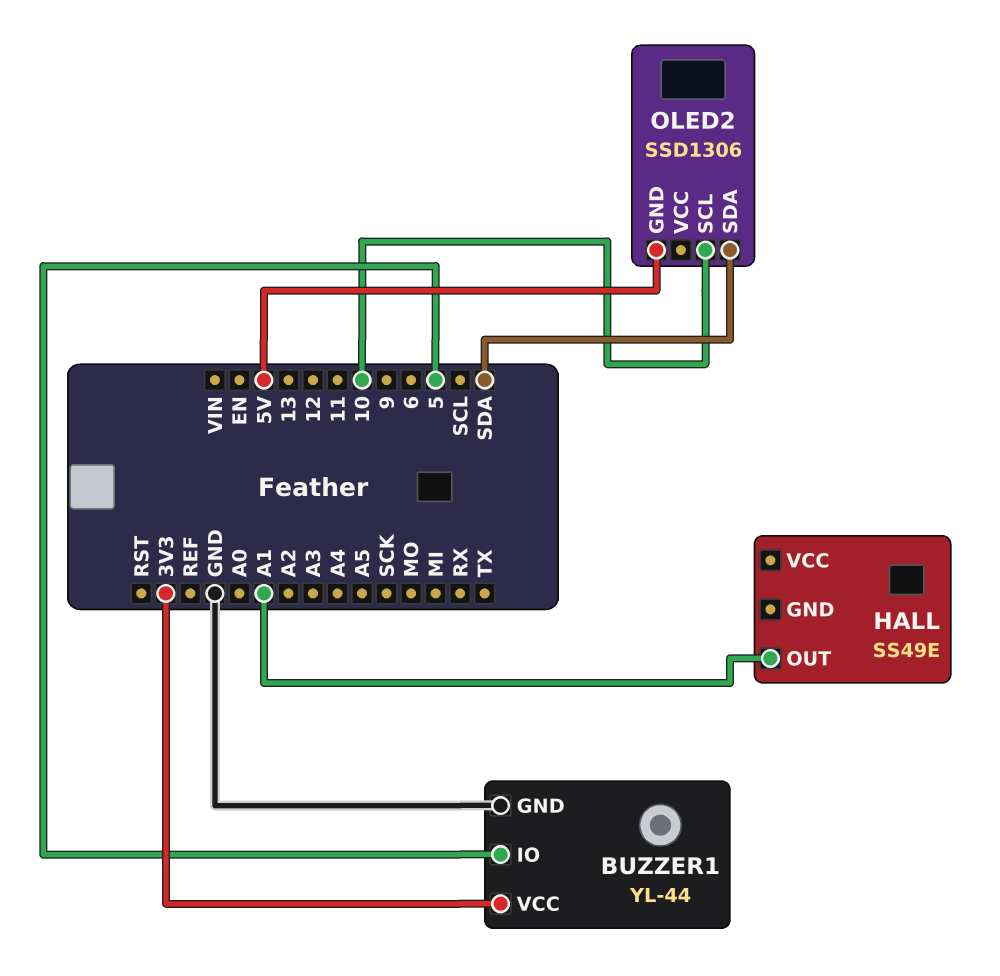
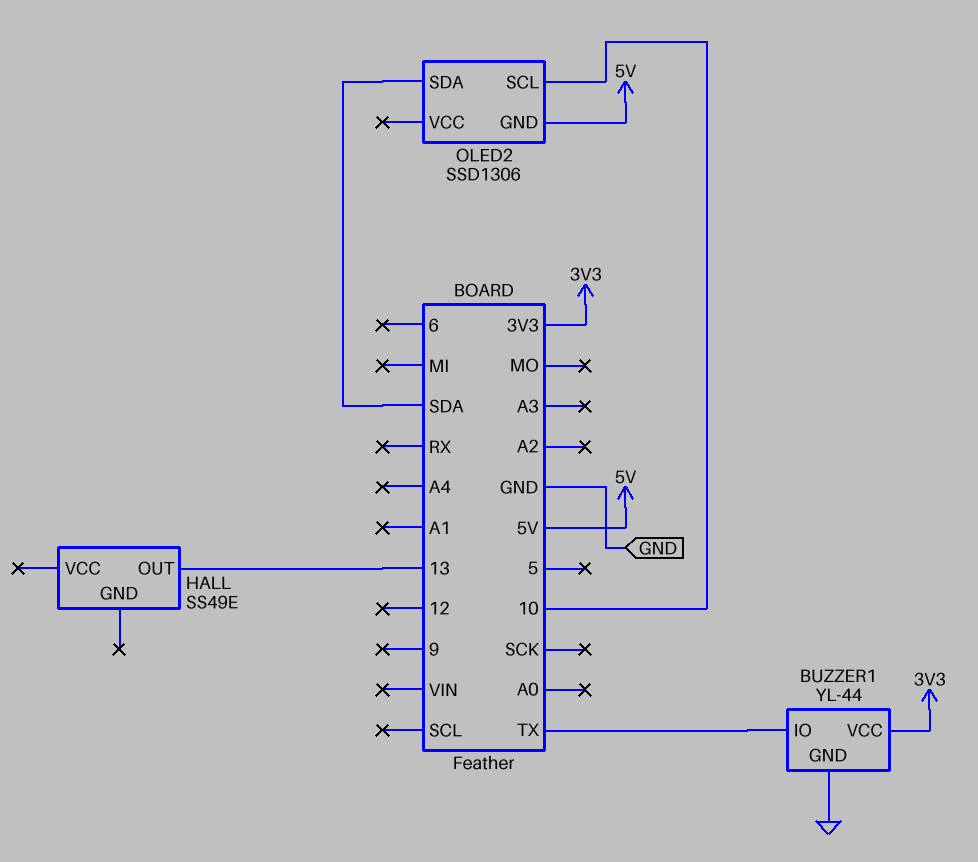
BUZZER1 pin IO: 5 -> TX
HALL pin OUT: A1 -> 13

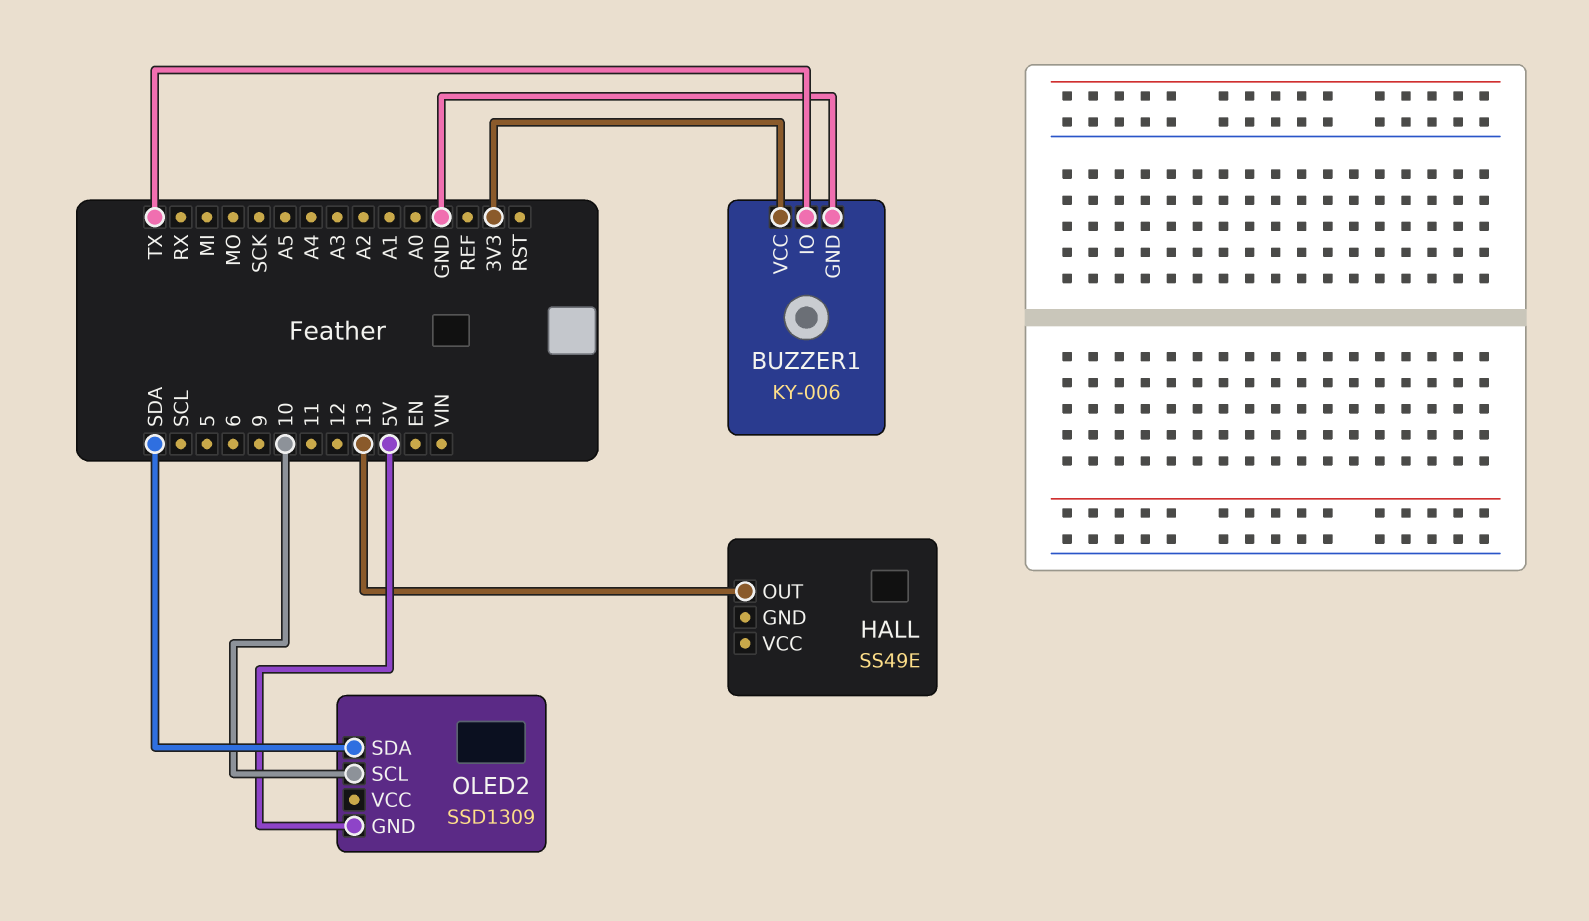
BUZZER1: YL-44 -> KY-006
OLED2: SSD1306 -> SSD1309

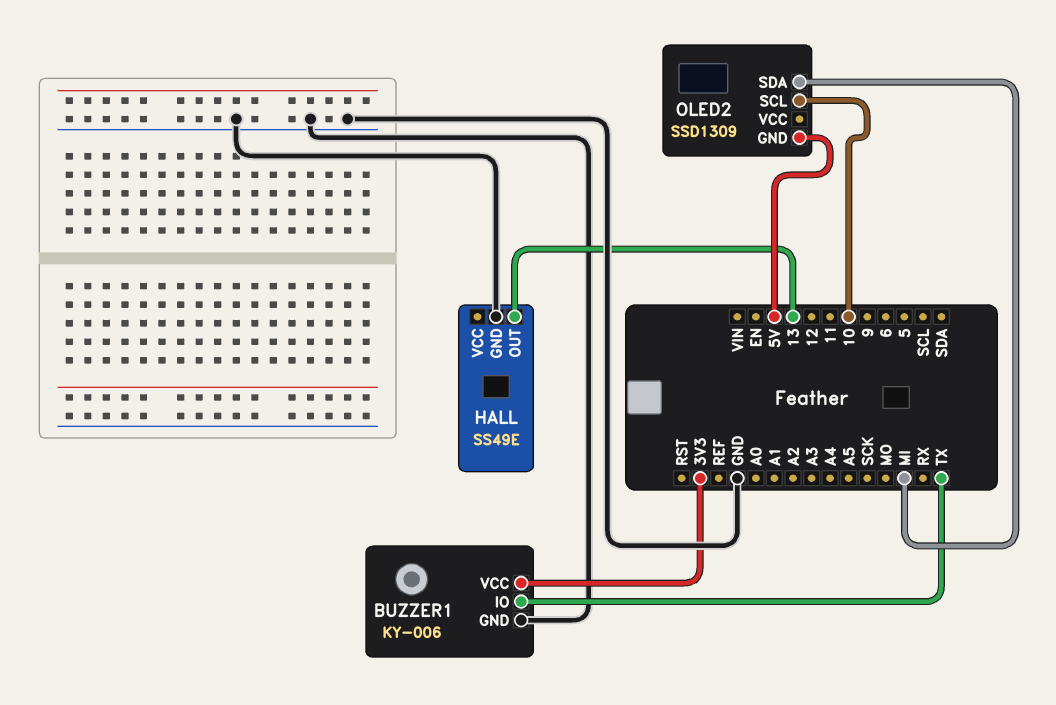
HALL pin GND: none -> GND
OLED2 pin SDA: SDA -> MI

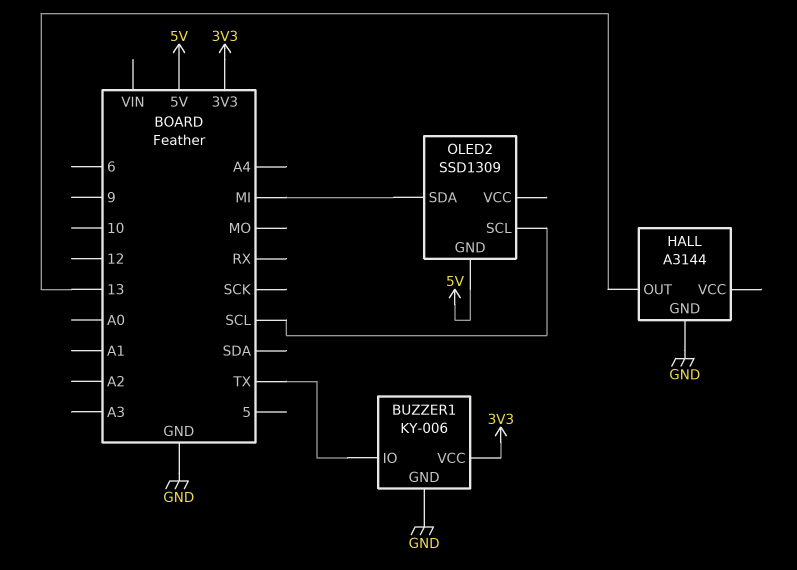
HALL: SS49E -> A3144
OLED2 pin SCL: 10 -> SCL

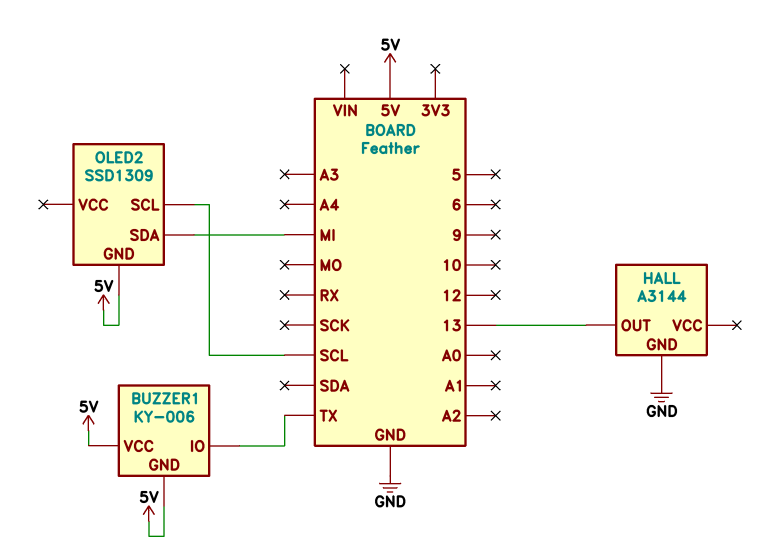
BUZZER1 pin GND: GND -> 5V
BUZZER1 pin VCC: 3V3 -> 5V

